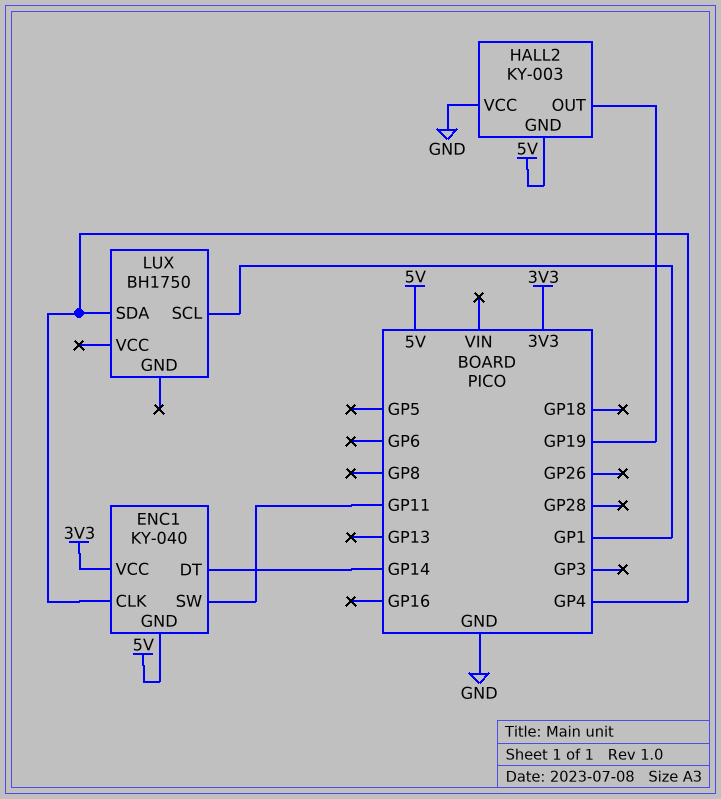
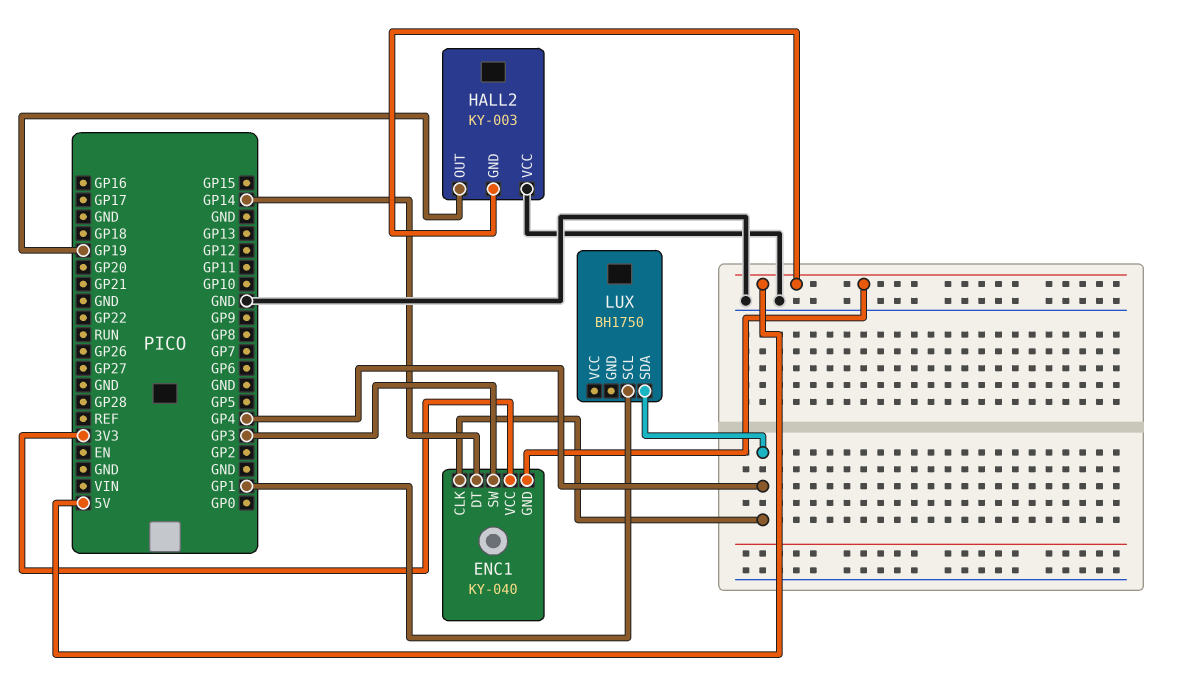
ENC1 pin SW: GP11 -> GP3

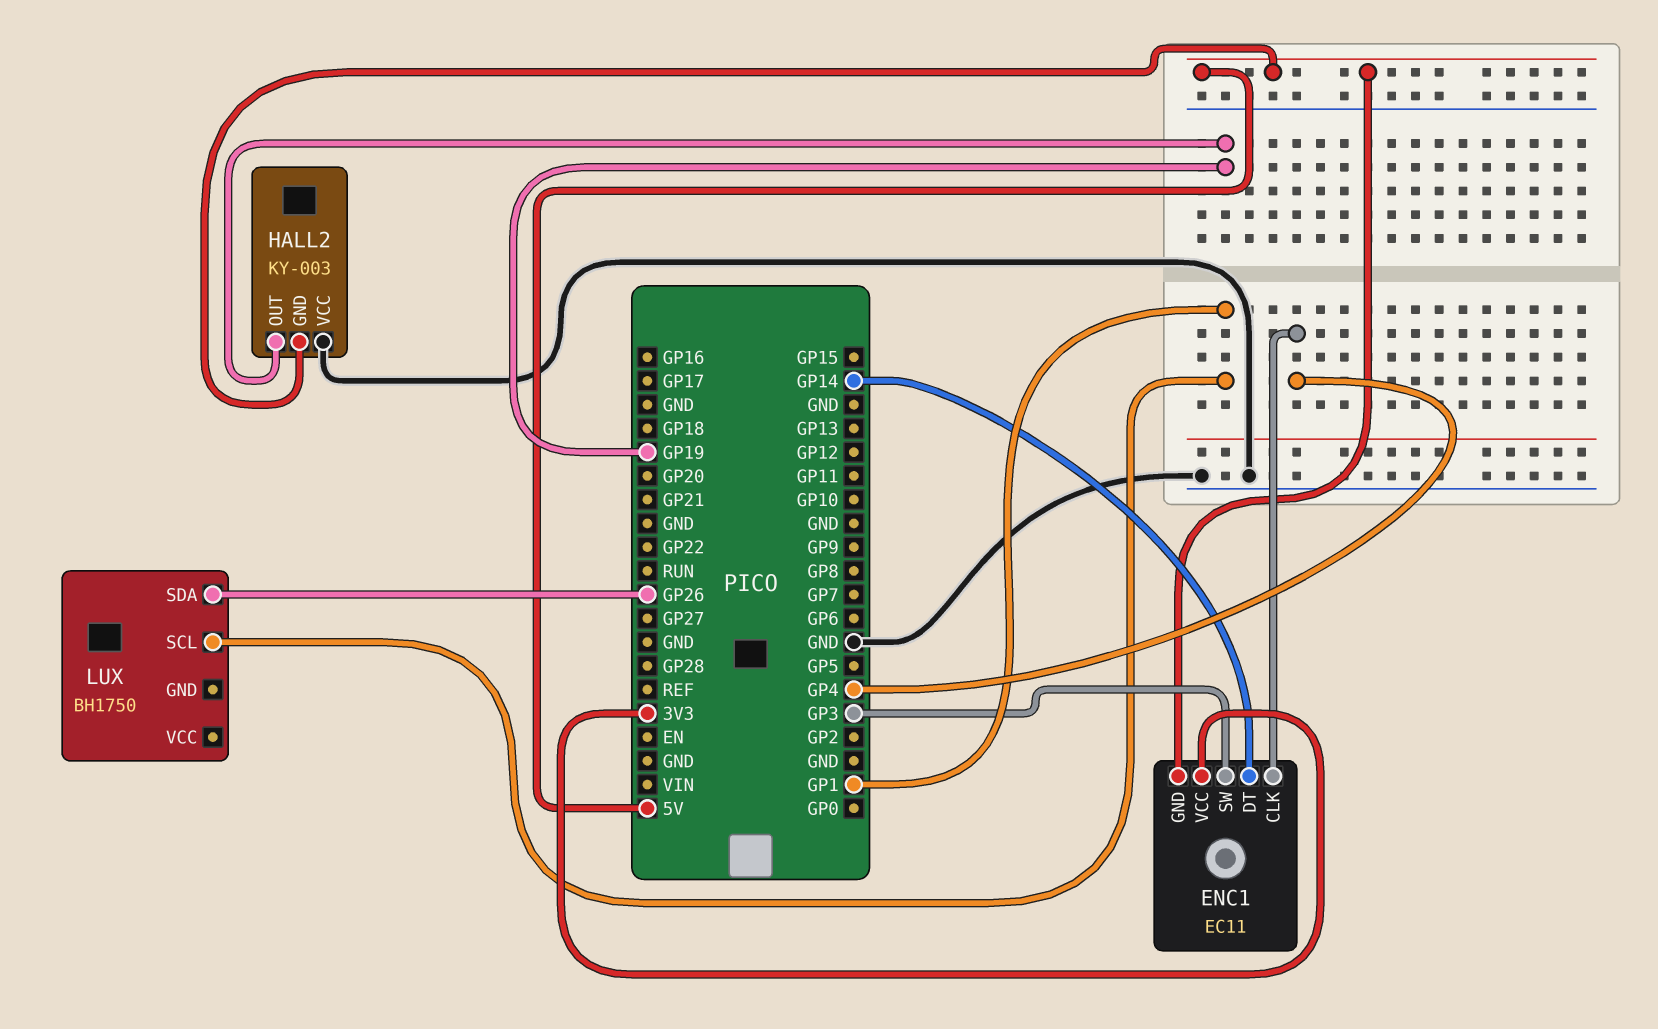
ENC1: KY-040 -> EC11
LUX pin SDA: GP4 -> GP26

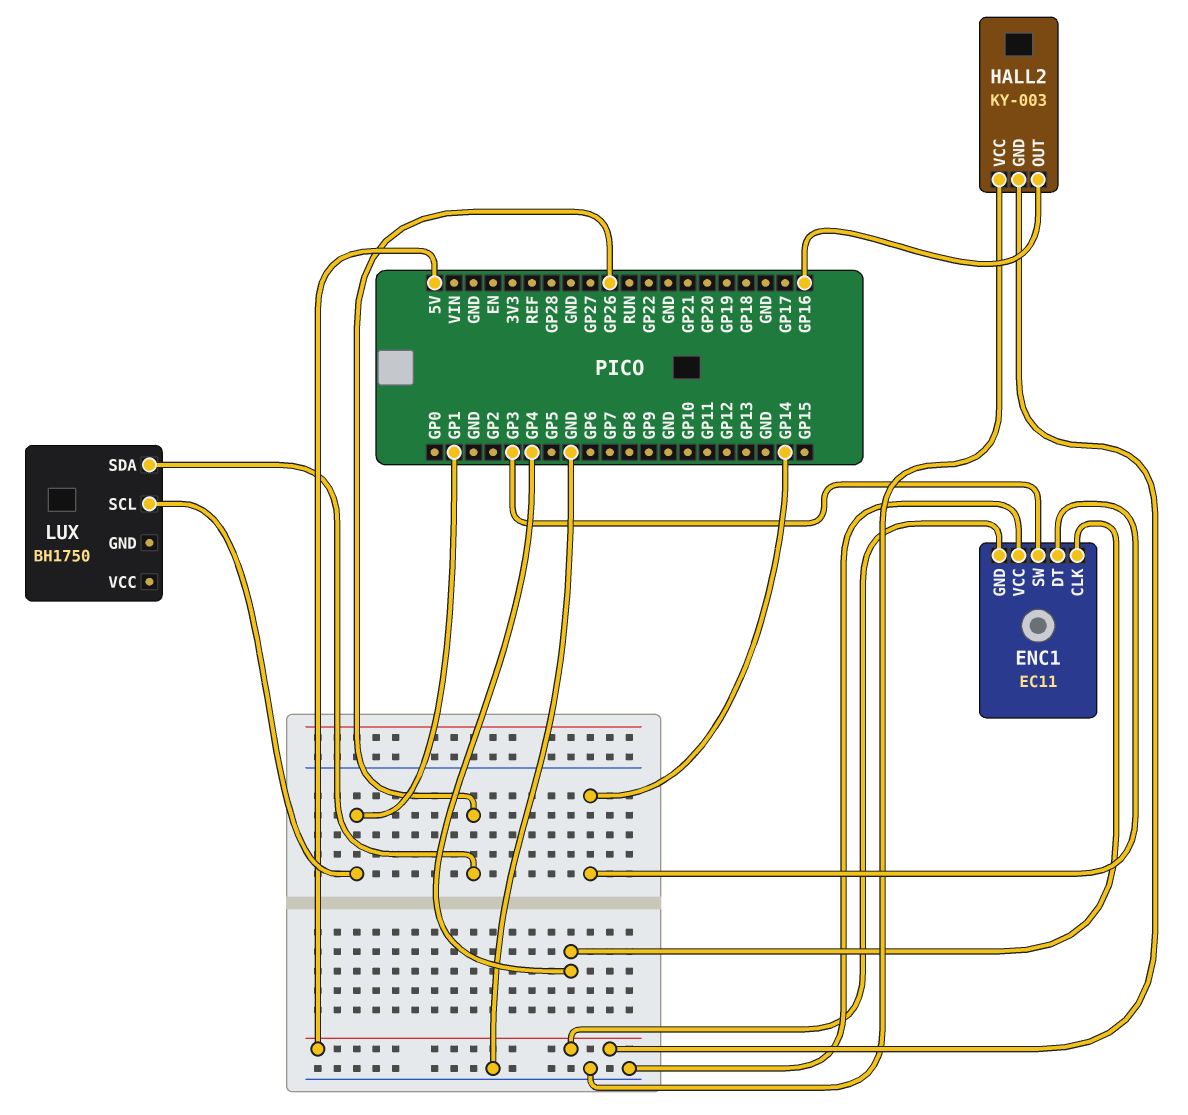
ENC1 pin VCC: 3V3 -> GND
HALL2 pin OUT: GP19 -> GP16

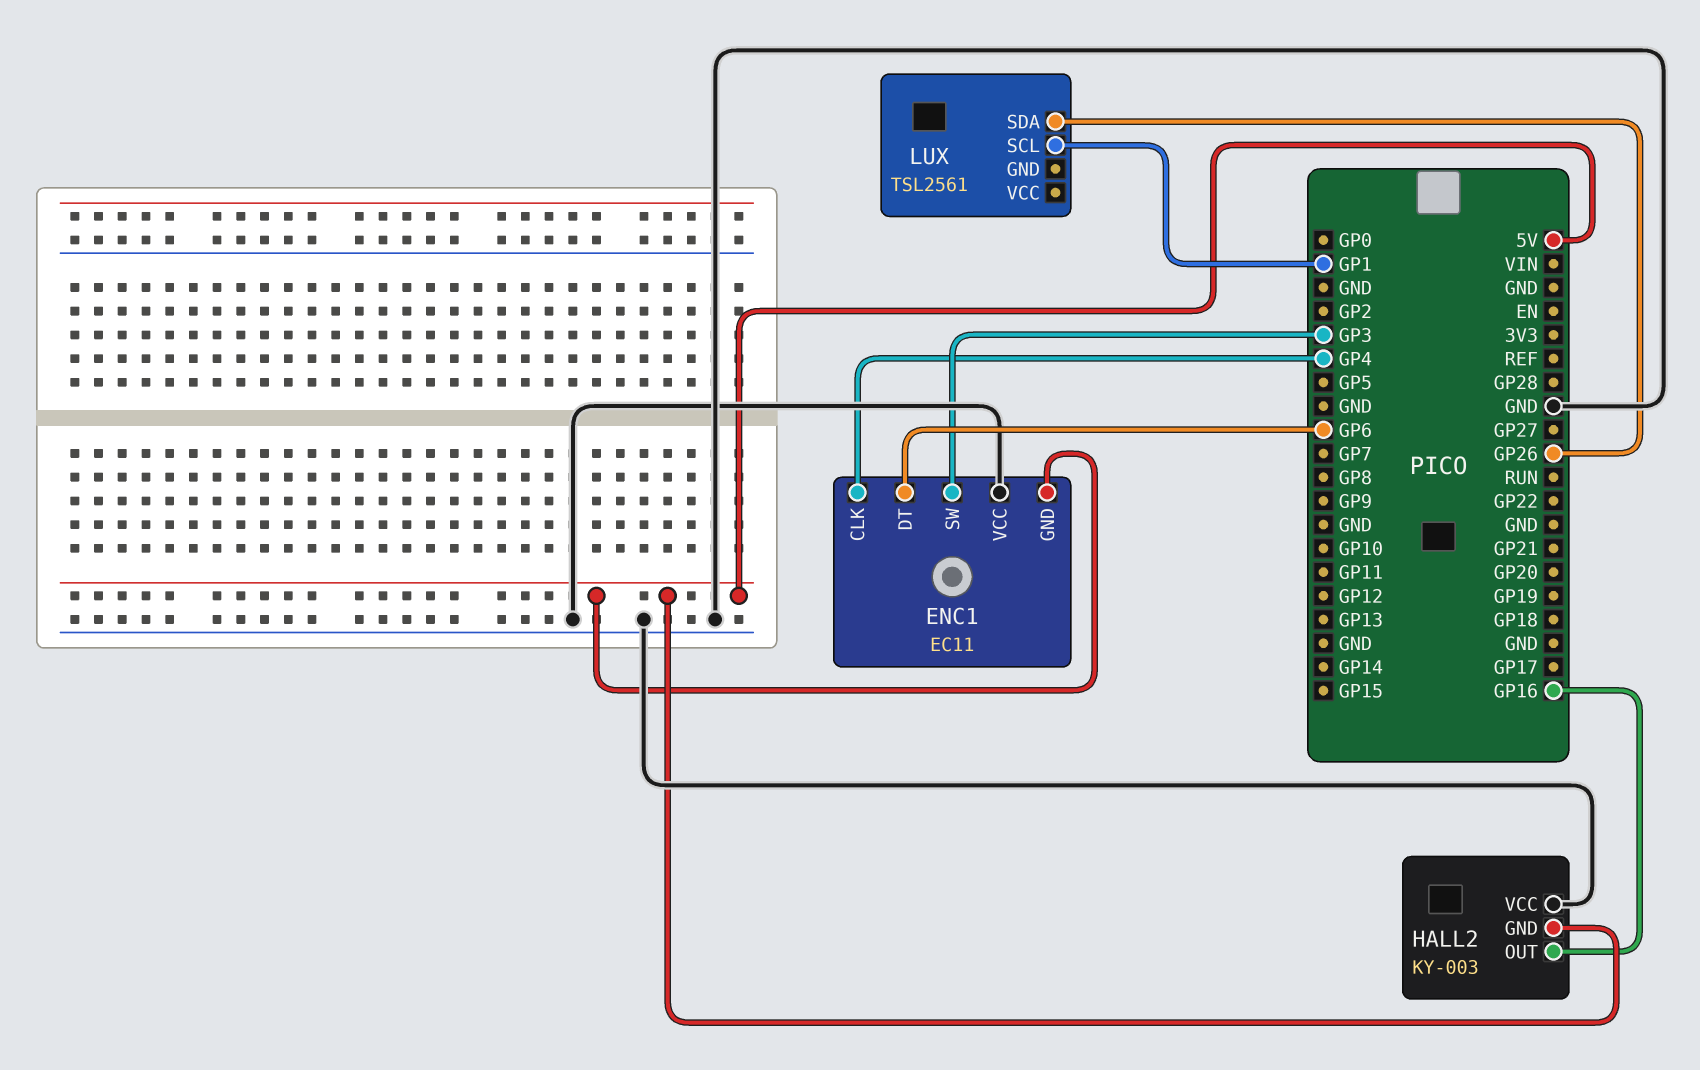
ENC1 pin DT: GP14 -> GP6
LUX: BH1750 -> TSL2561

